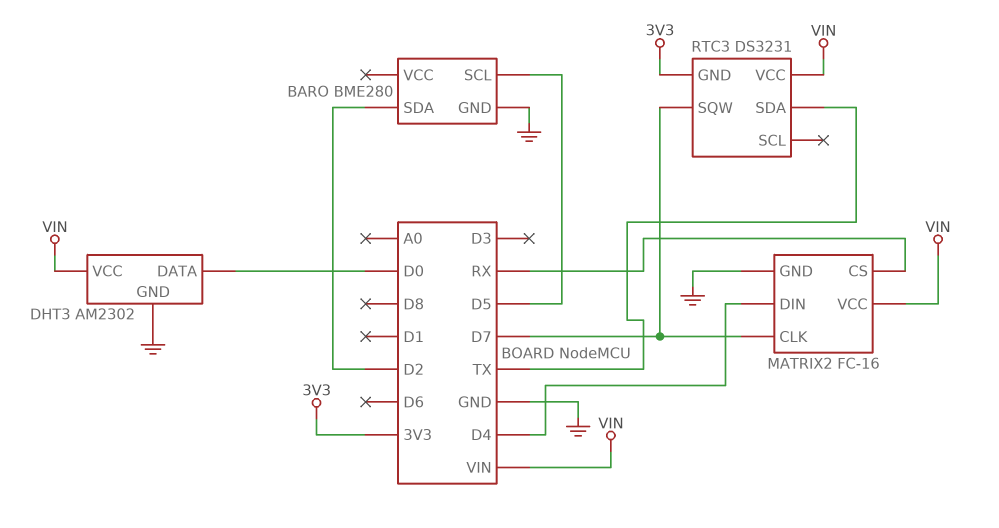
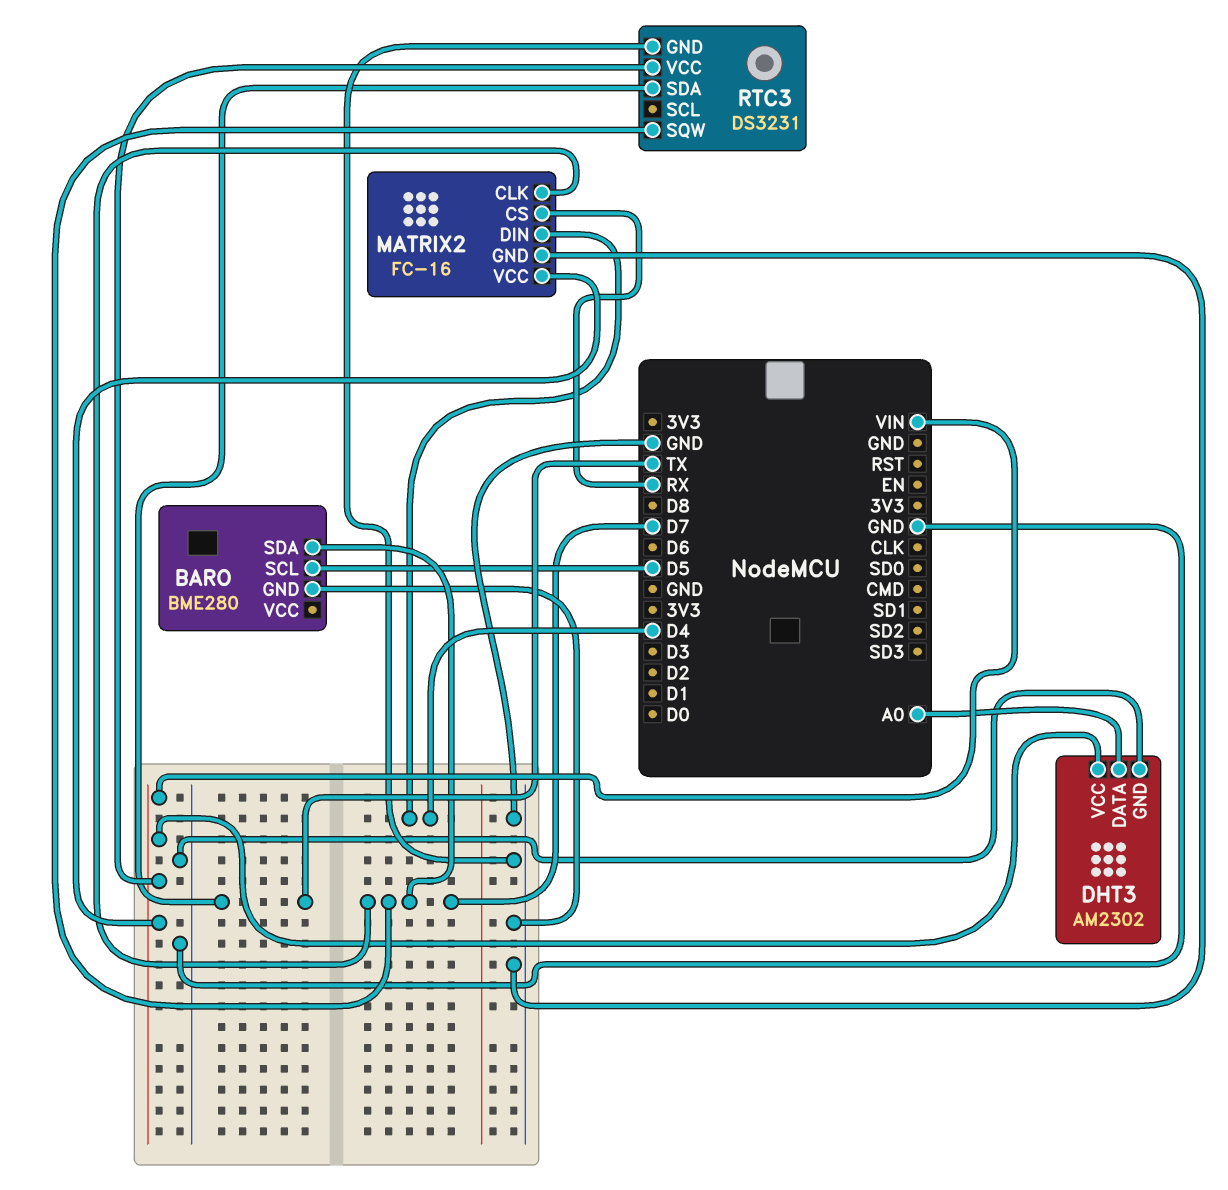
BARO pin SDA: D2 -> D7
DHT3 pin DATA: D0 -> A0
RTC3 pin GND: 3V3 -> GND

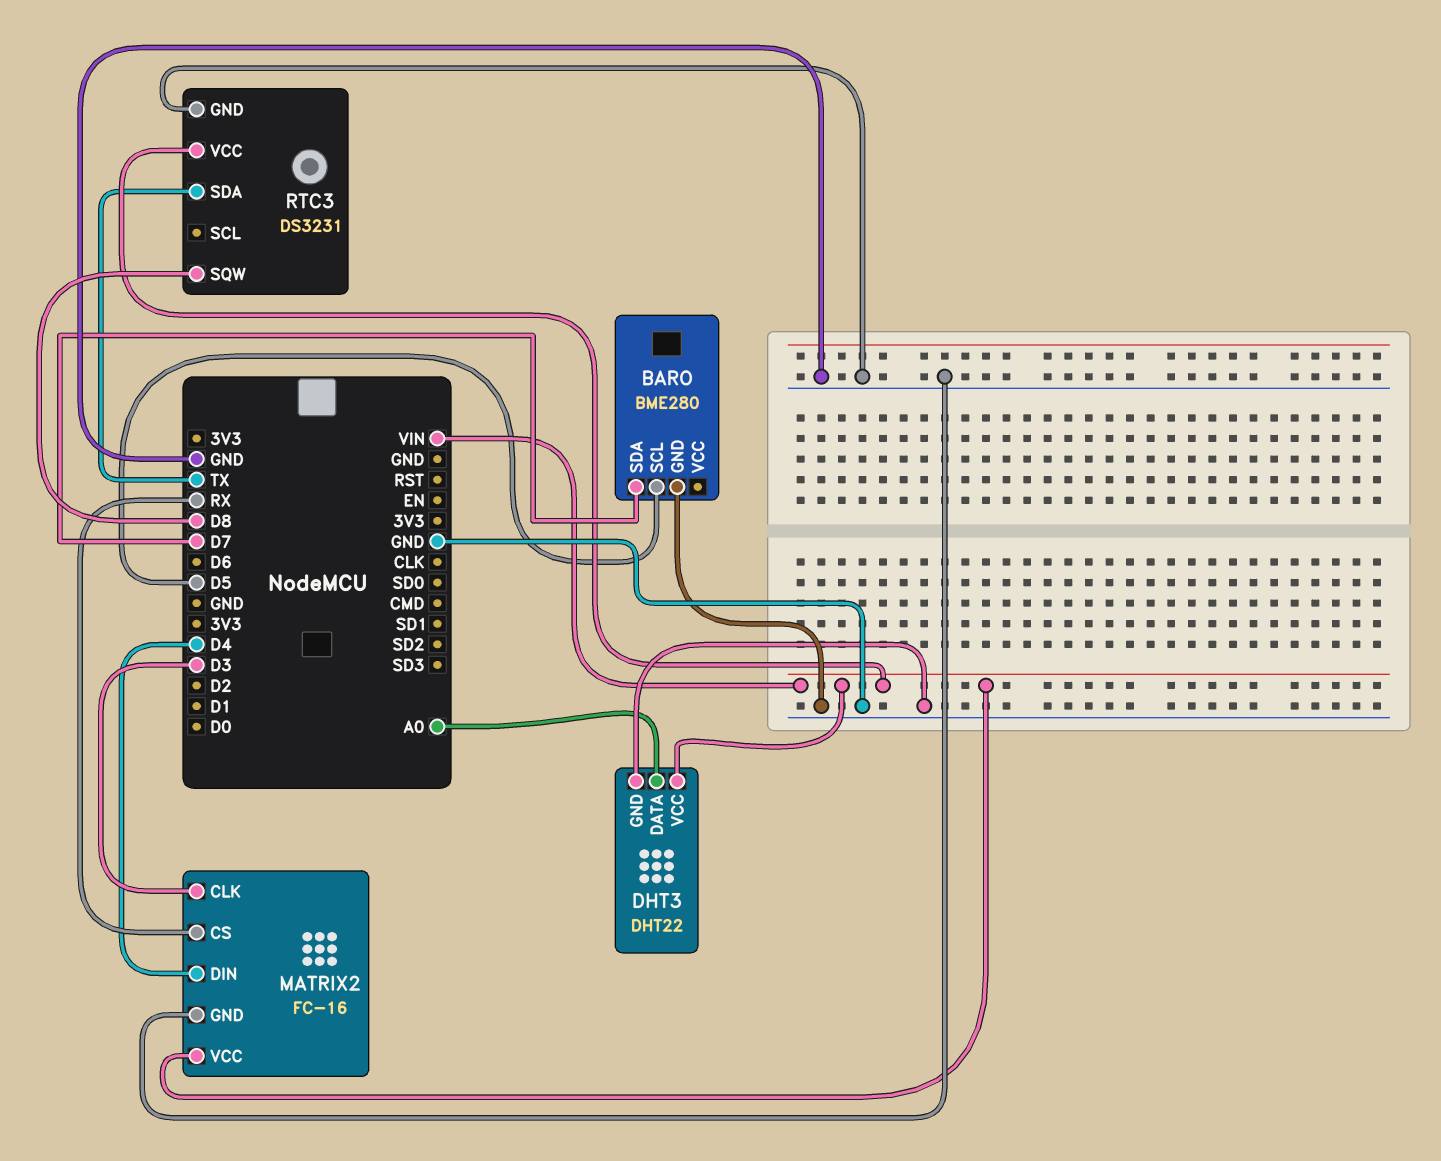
DHT3: AM2302 -> DHT22
MATRIX2 pin CLK: D7 -> D3
RTC3 pin SQW: D7 -> D8

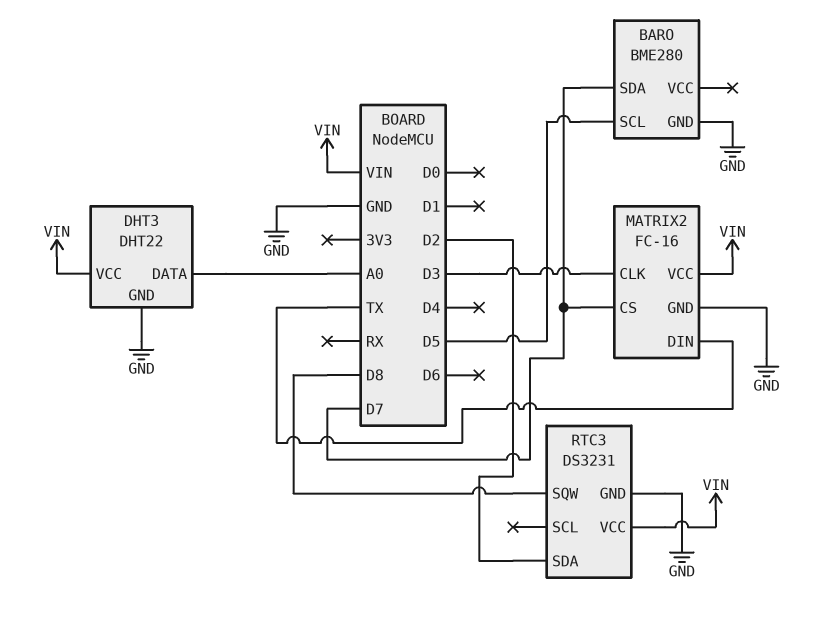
MATRIX2 pin CS: RX -> D7
MATRIX2 pin DIN: D4 -> TX
RTC3 pin SDA: TX -> D2

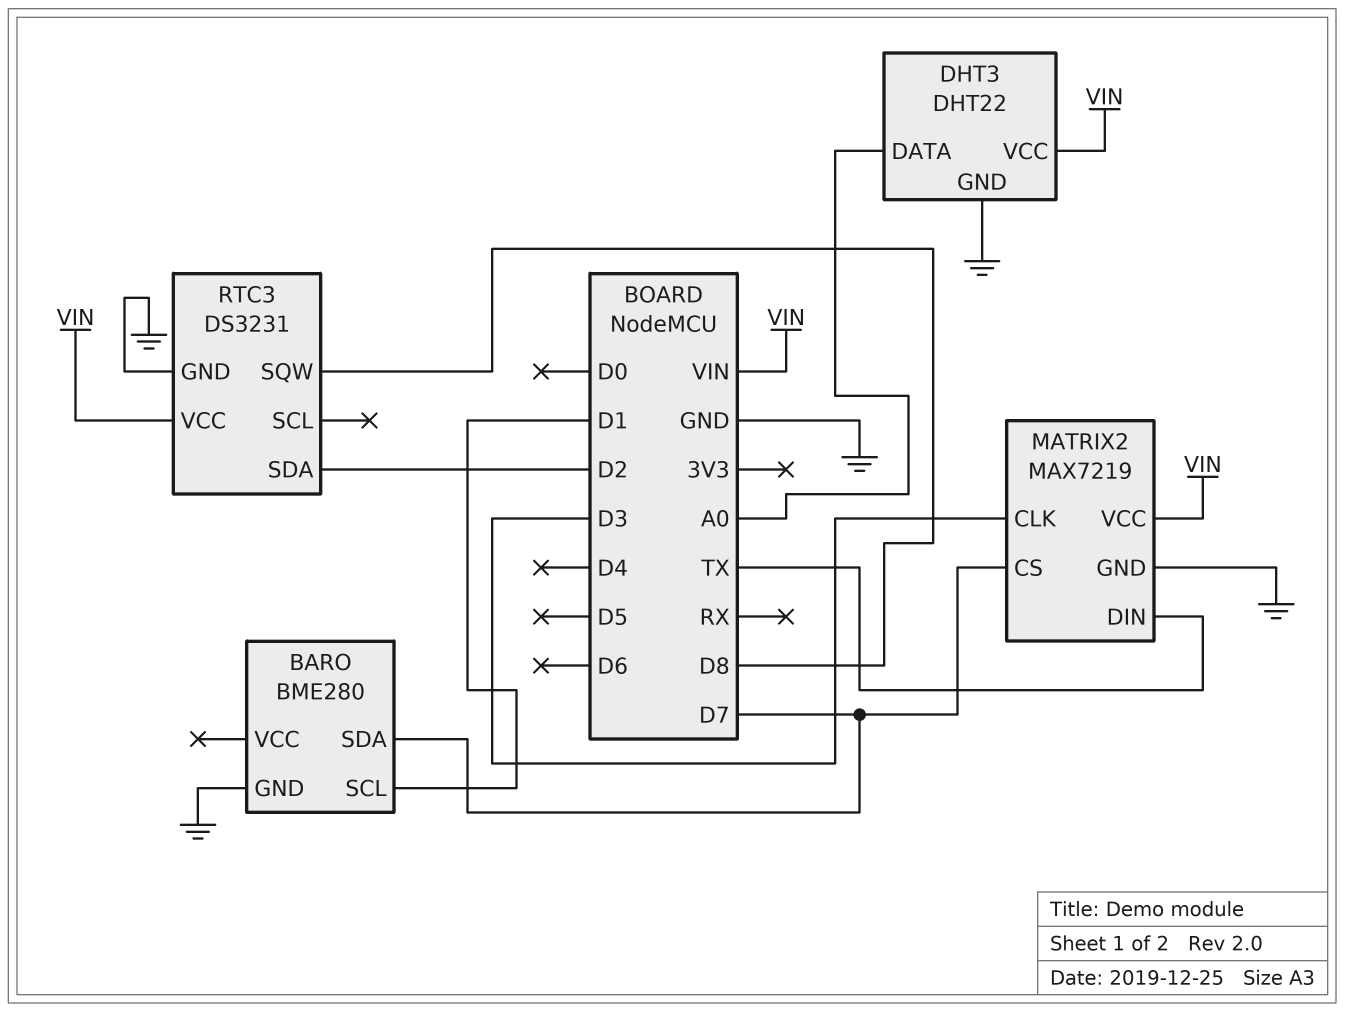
BARO pin SCL: D5 -> D1
MATRIX2: FC-16 -> MAX7219

